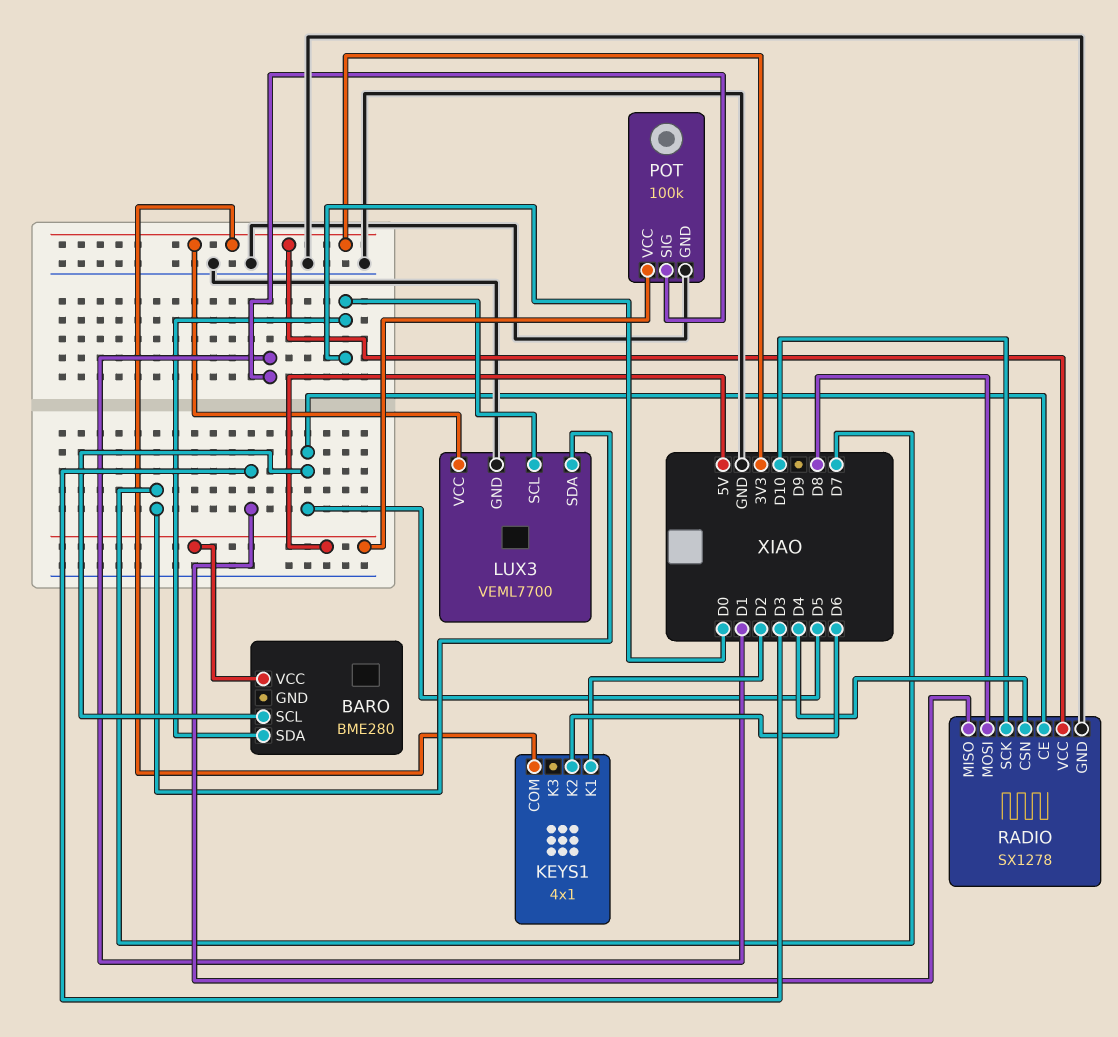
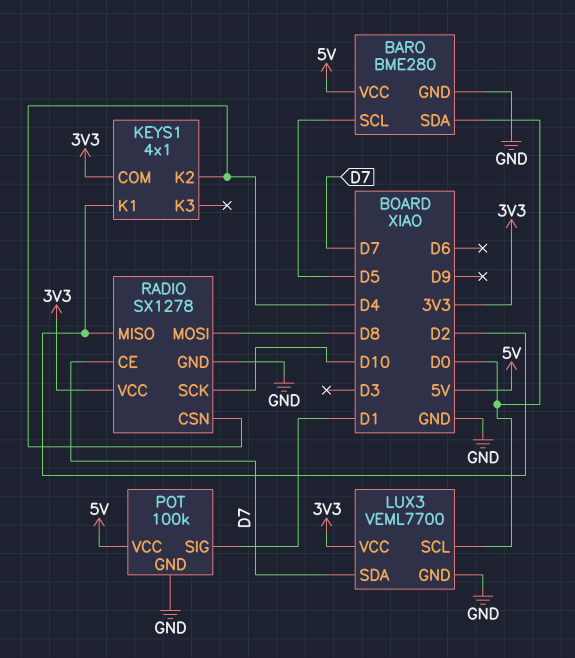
BARO pin GND: none -> GND
KEYS1 pin K2: D6 -> D4
RADIO pin CE: D5 -> D7
RADIO pin MISO: D3 -> D2

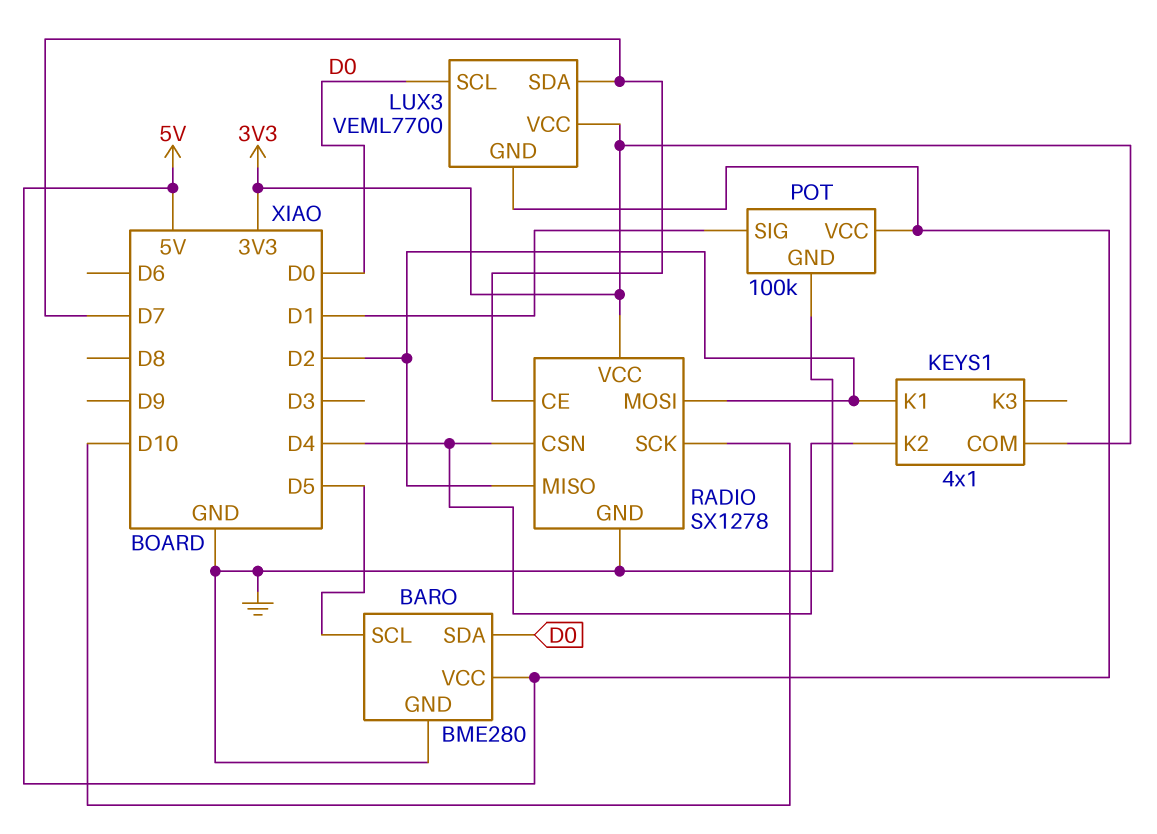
LUX3 pin GND: GND -> 5V
RADIO pin MOSI: D8 -> D2

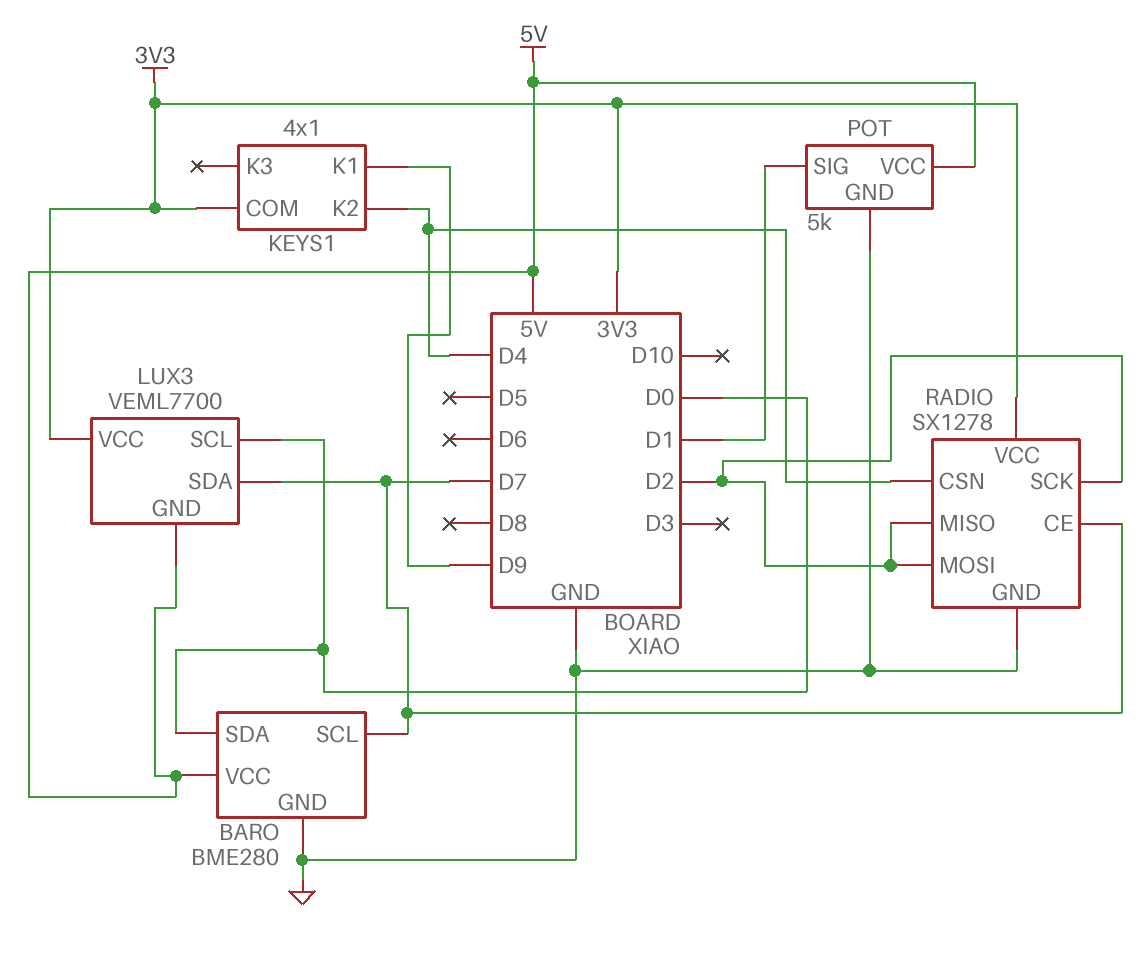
BARO pin SCL: D5 -> D7
KEYS1 pin K1: D2 -> D9
POT: 100k -> 5k
RADIO pin SCK: D10 -> D2

